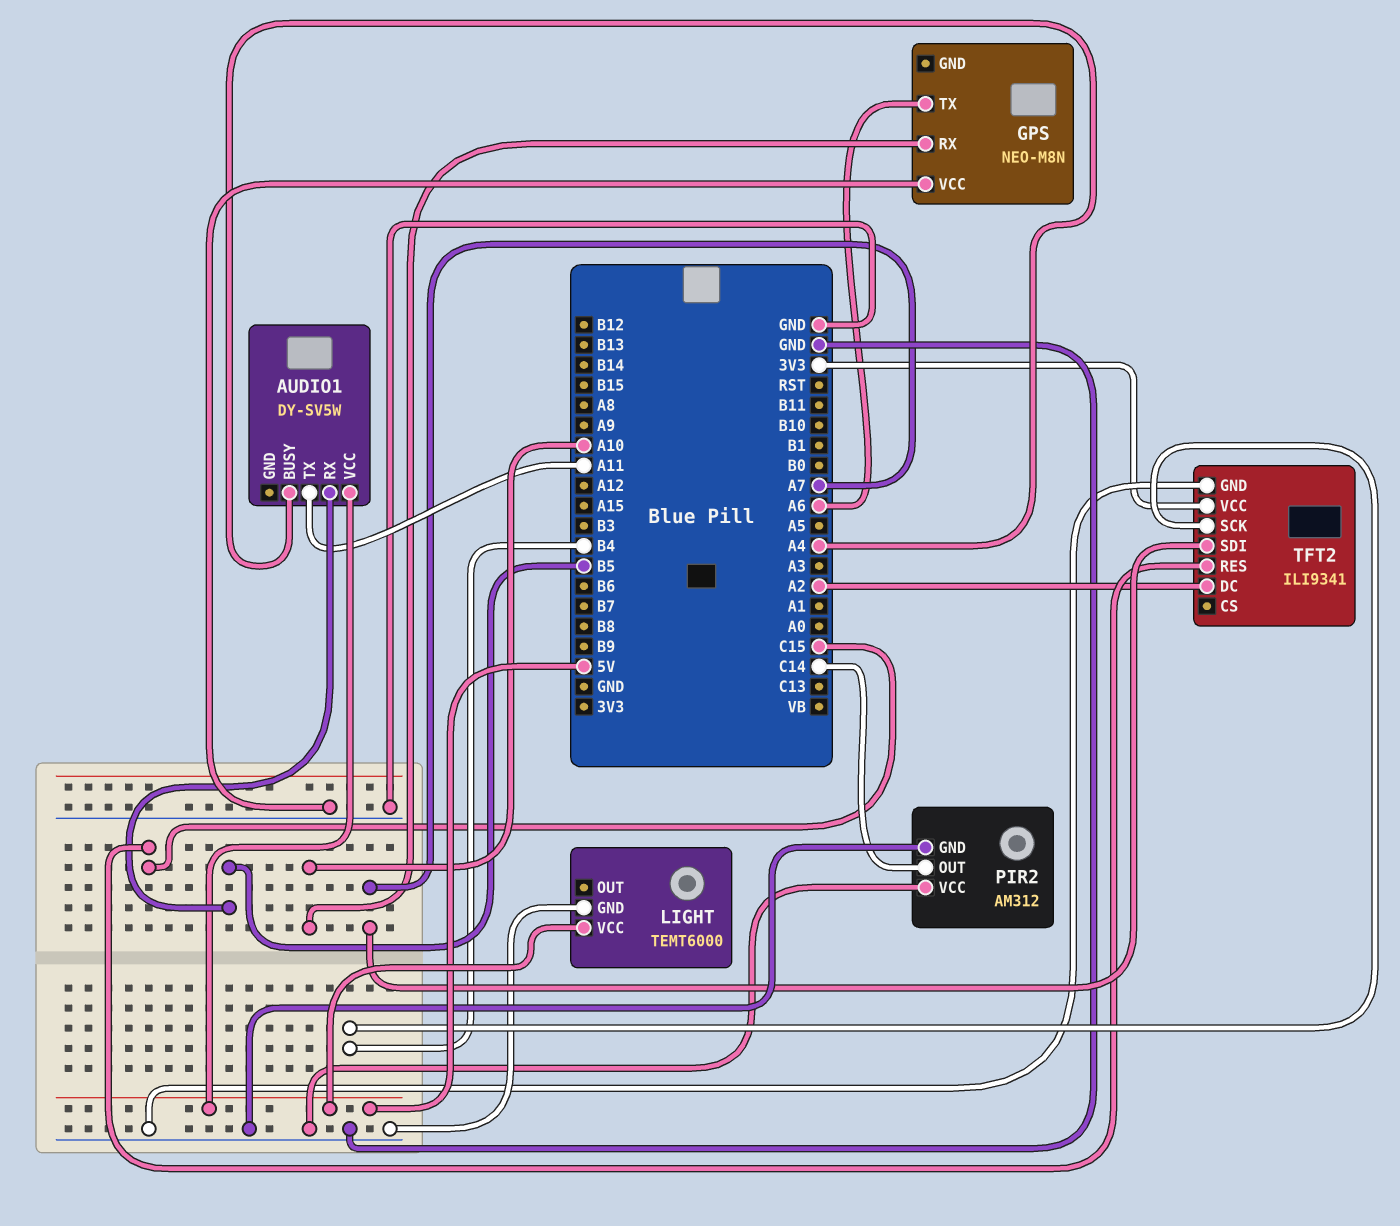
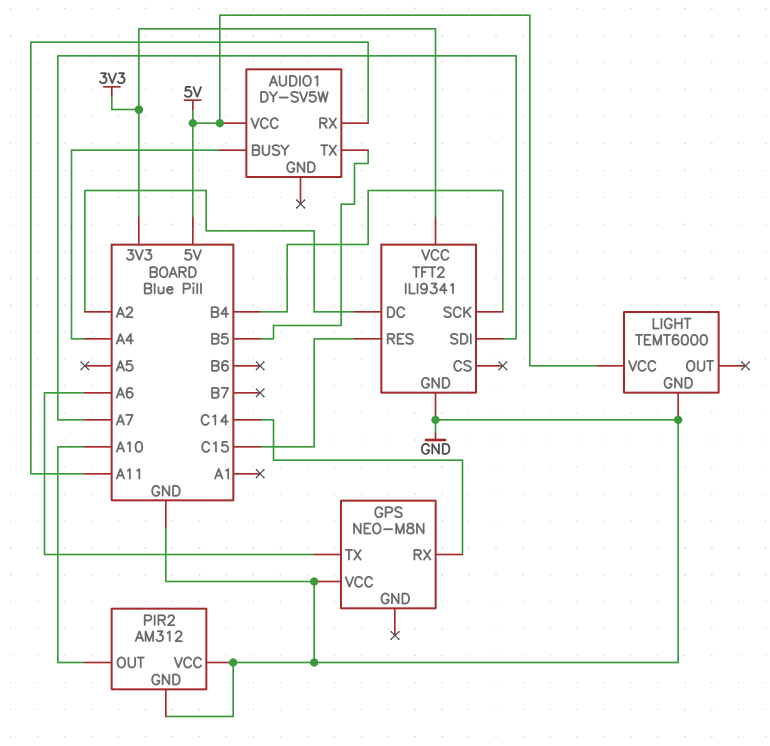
AUDIO1 pin RX: B5 -> A11
AUDIO1 pin TX: A11 -> B5
GPS pin RX: A10 -> C14
PIR2 pin OUT: C14 -> A10

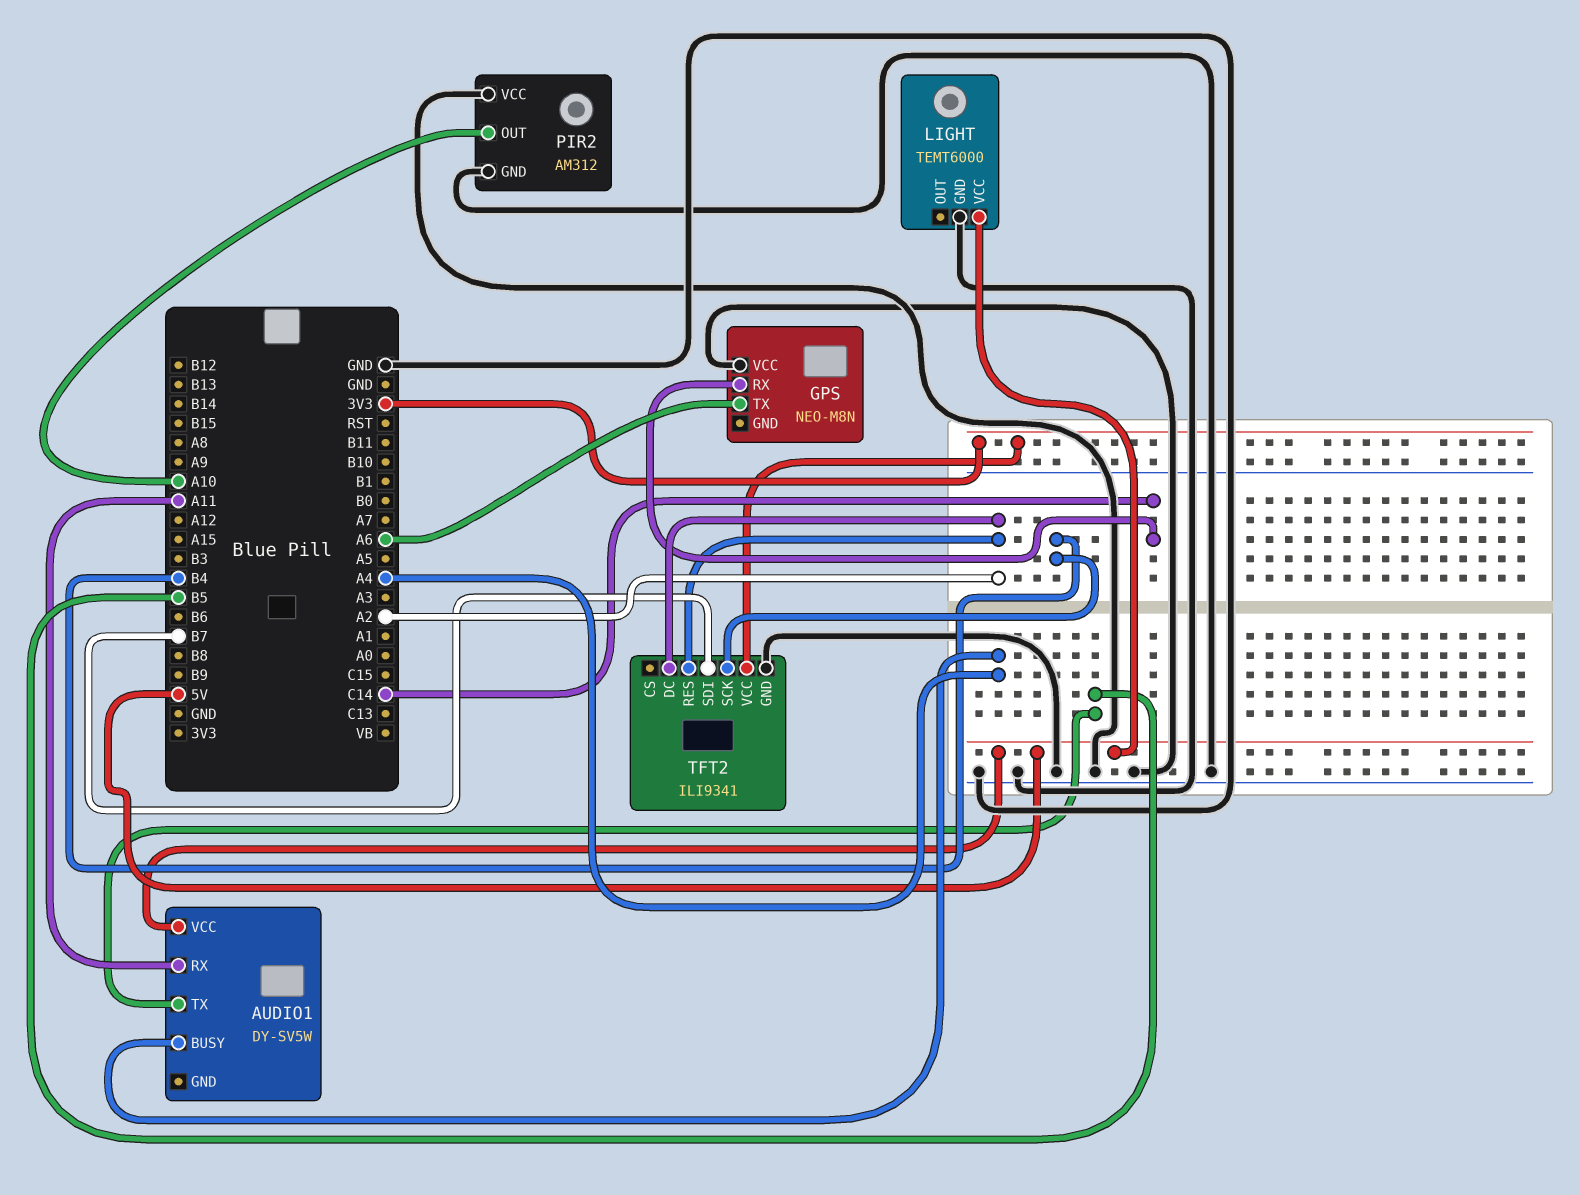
TFT2 pin RES: C15 -> A2
TFT2 pin SDI: A7 -> B7

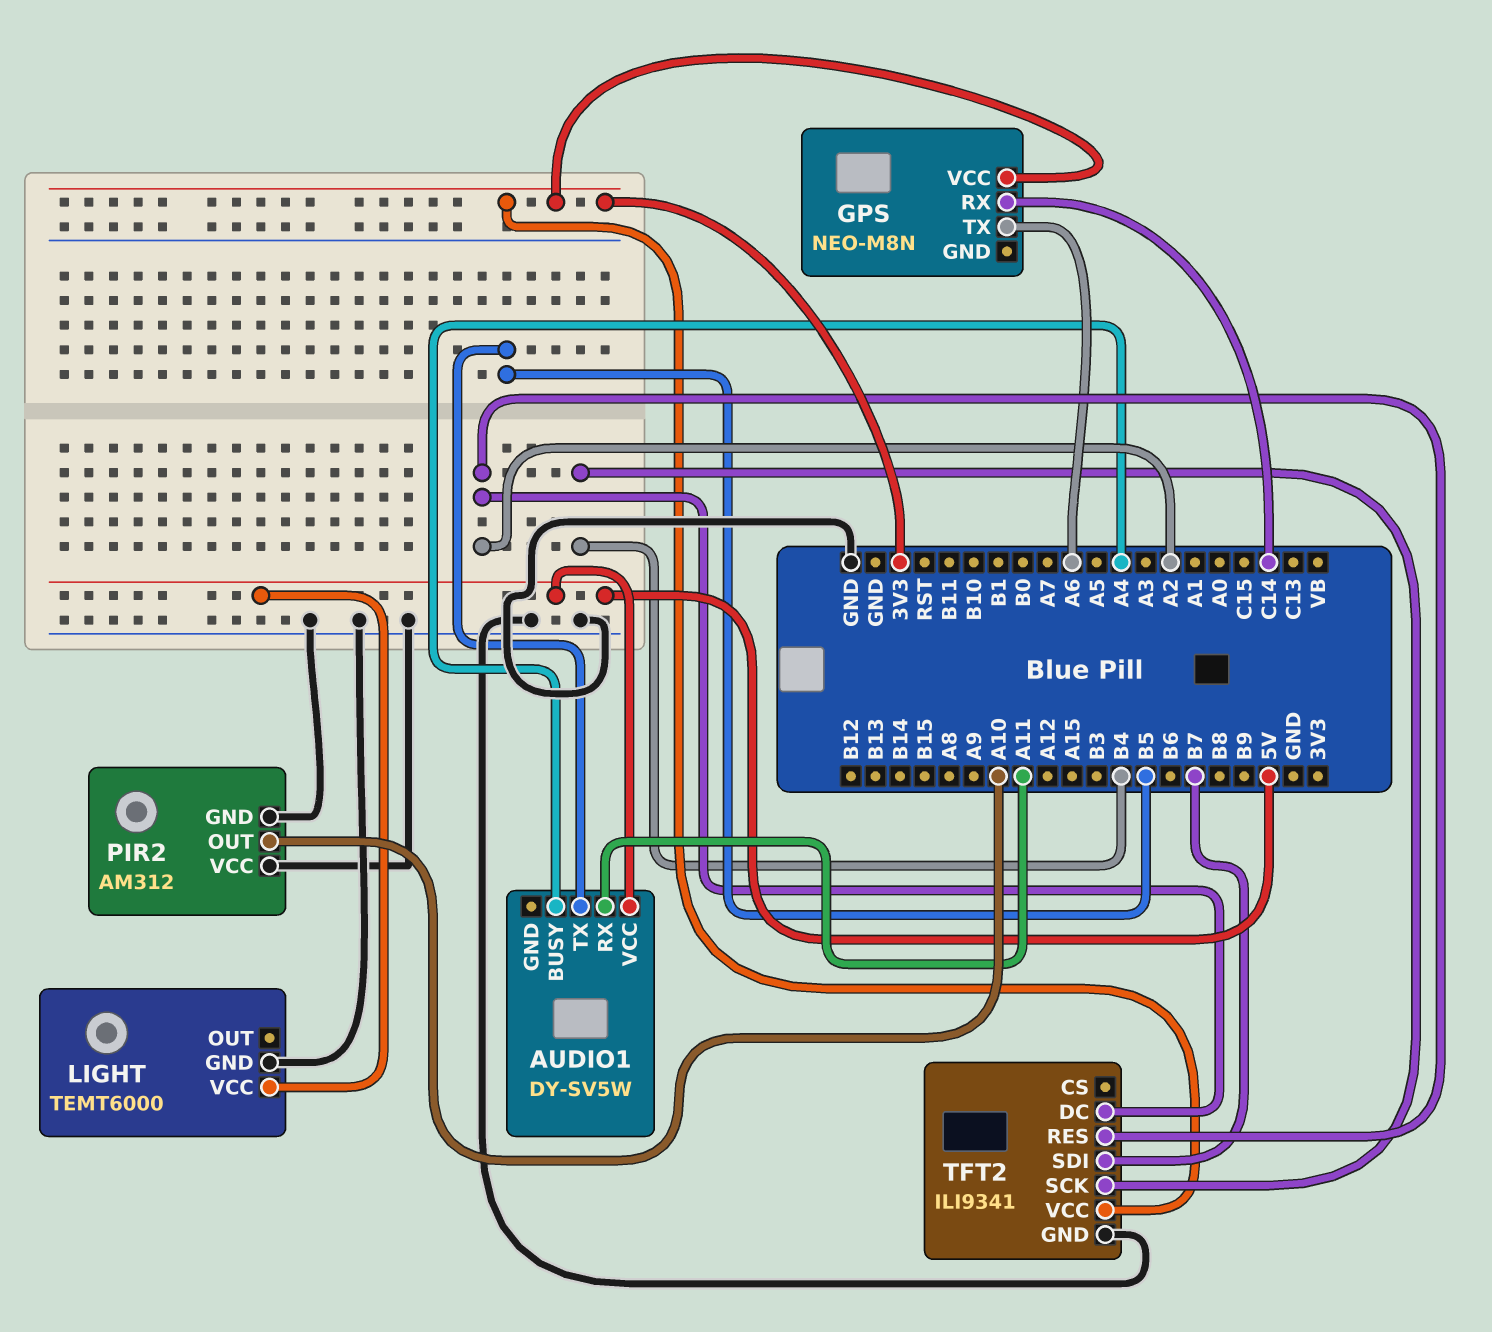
GPS pin VCC: GND -> 3V3

